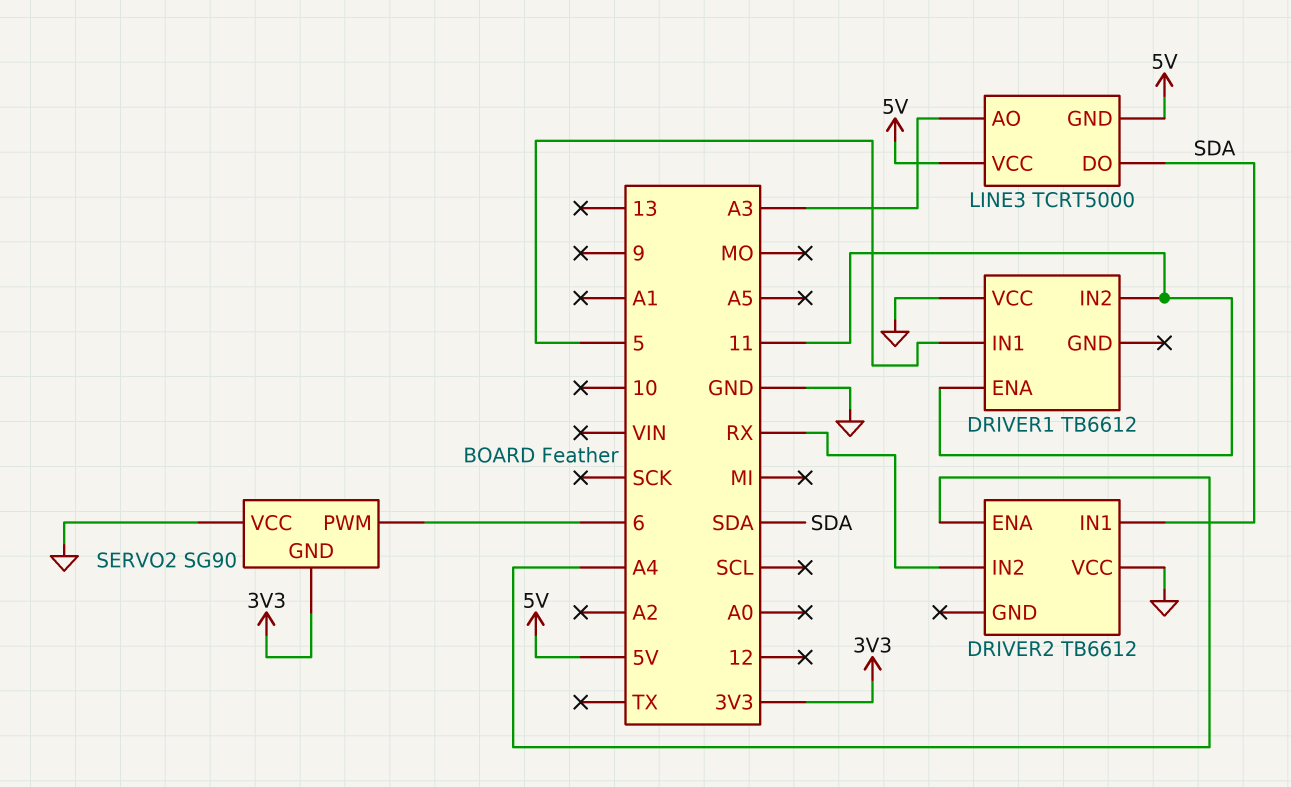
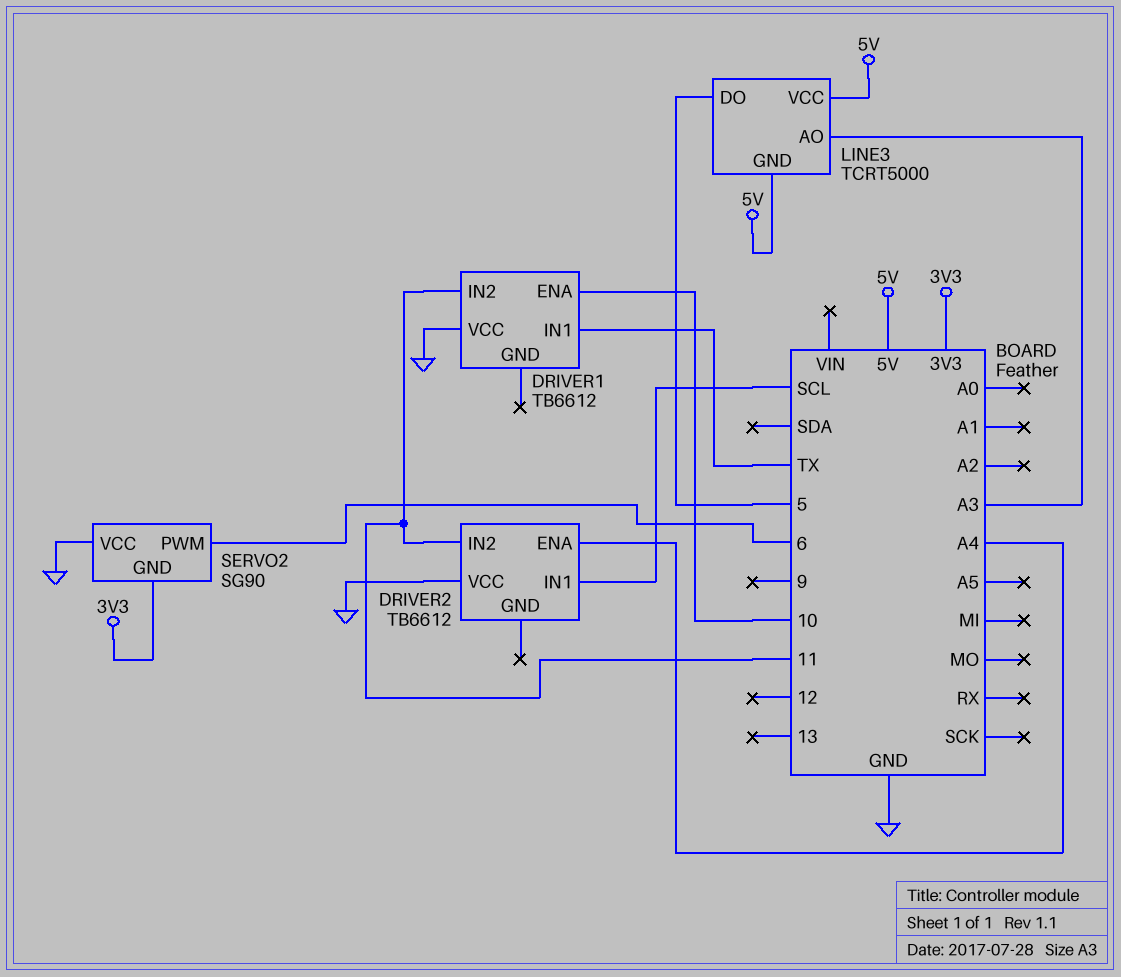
DRIVER1 pin ENA: 11 -> 10
DRIVER1 pin IN1: 5 -> TX
DRIVER2 pin IN1: SDA -> SCL
DRIVER2 pin IN2: RX -> 11
LINE3 pin DO: SDA -> 5

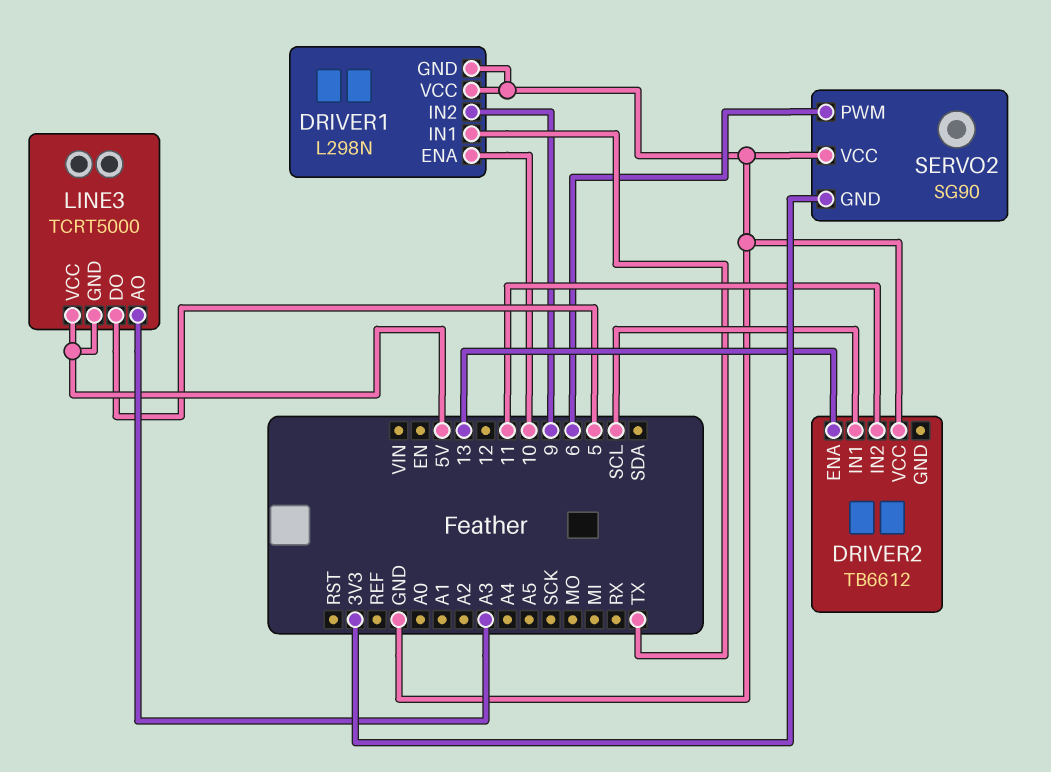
DRIVER1: TB6612 -> L298N
DRIVER1 pin GND: none -> GND
DRIVER1 pin IN2: 11 -> 9
DRIVER2 pin ENA: A4 -> 13

